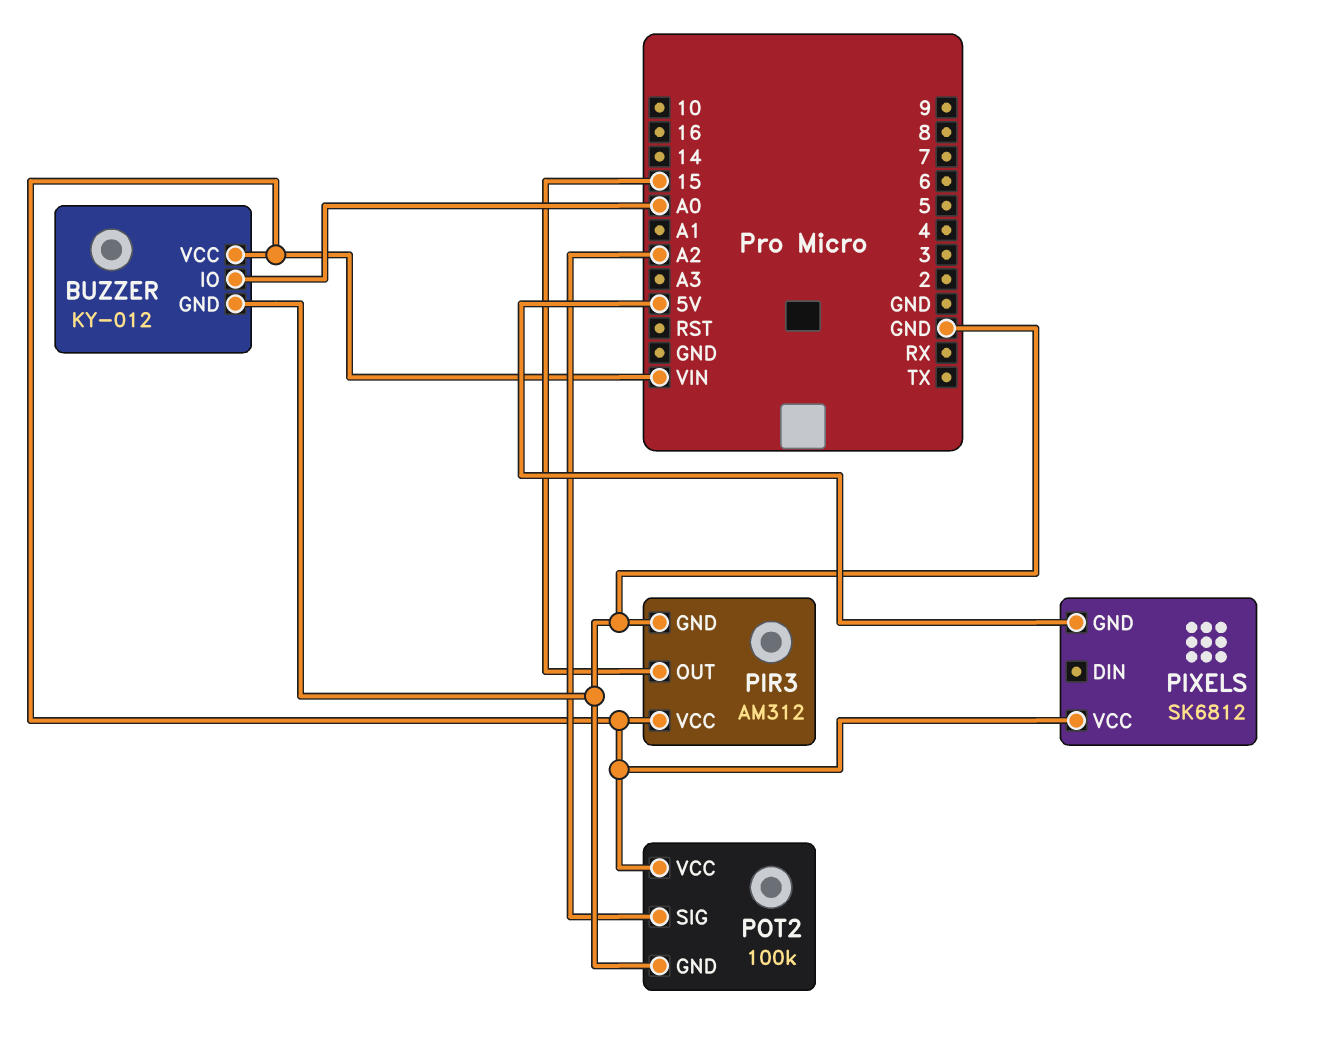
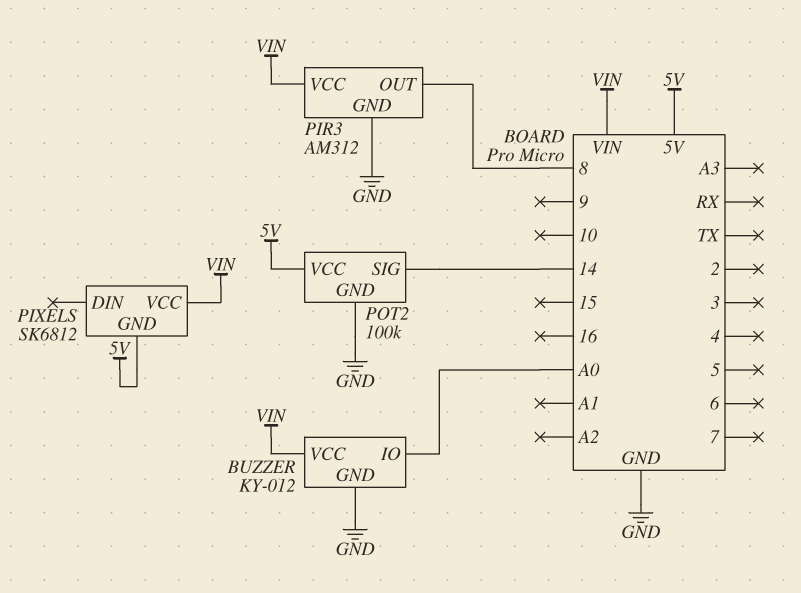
PIR3 pin OUT: 15 -> 8
POT2 pin SIG: A2 -> 14
POT2 pin VCC: VIN -> 5V

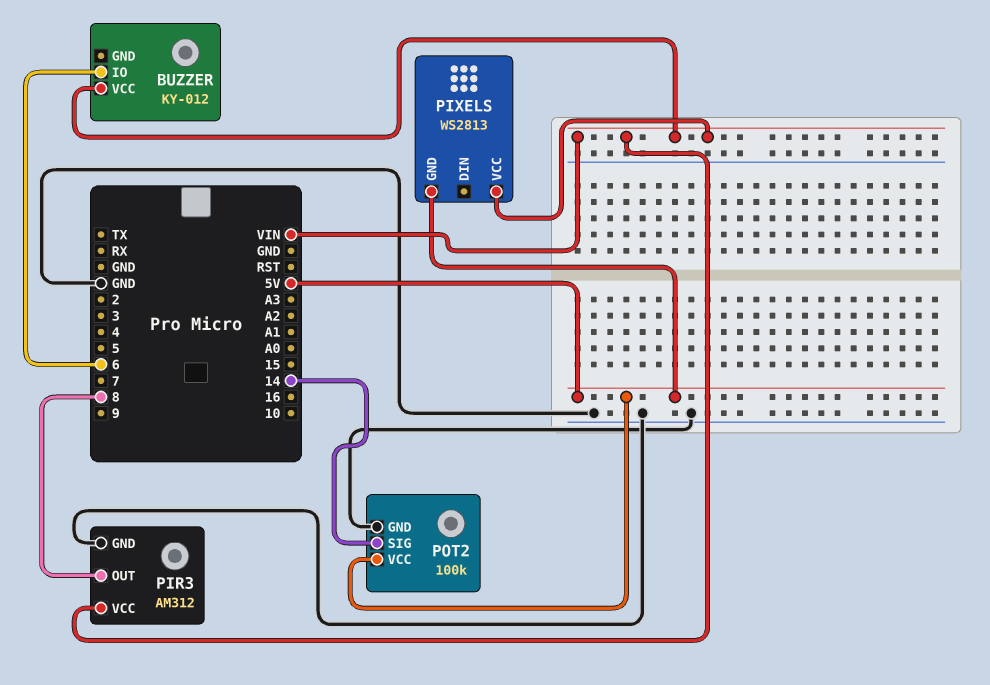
BUZZER pin GND: GND -> none
BUZZER pin IO: A0 -> 6
PIXELS: SK6812 -> WS2813

